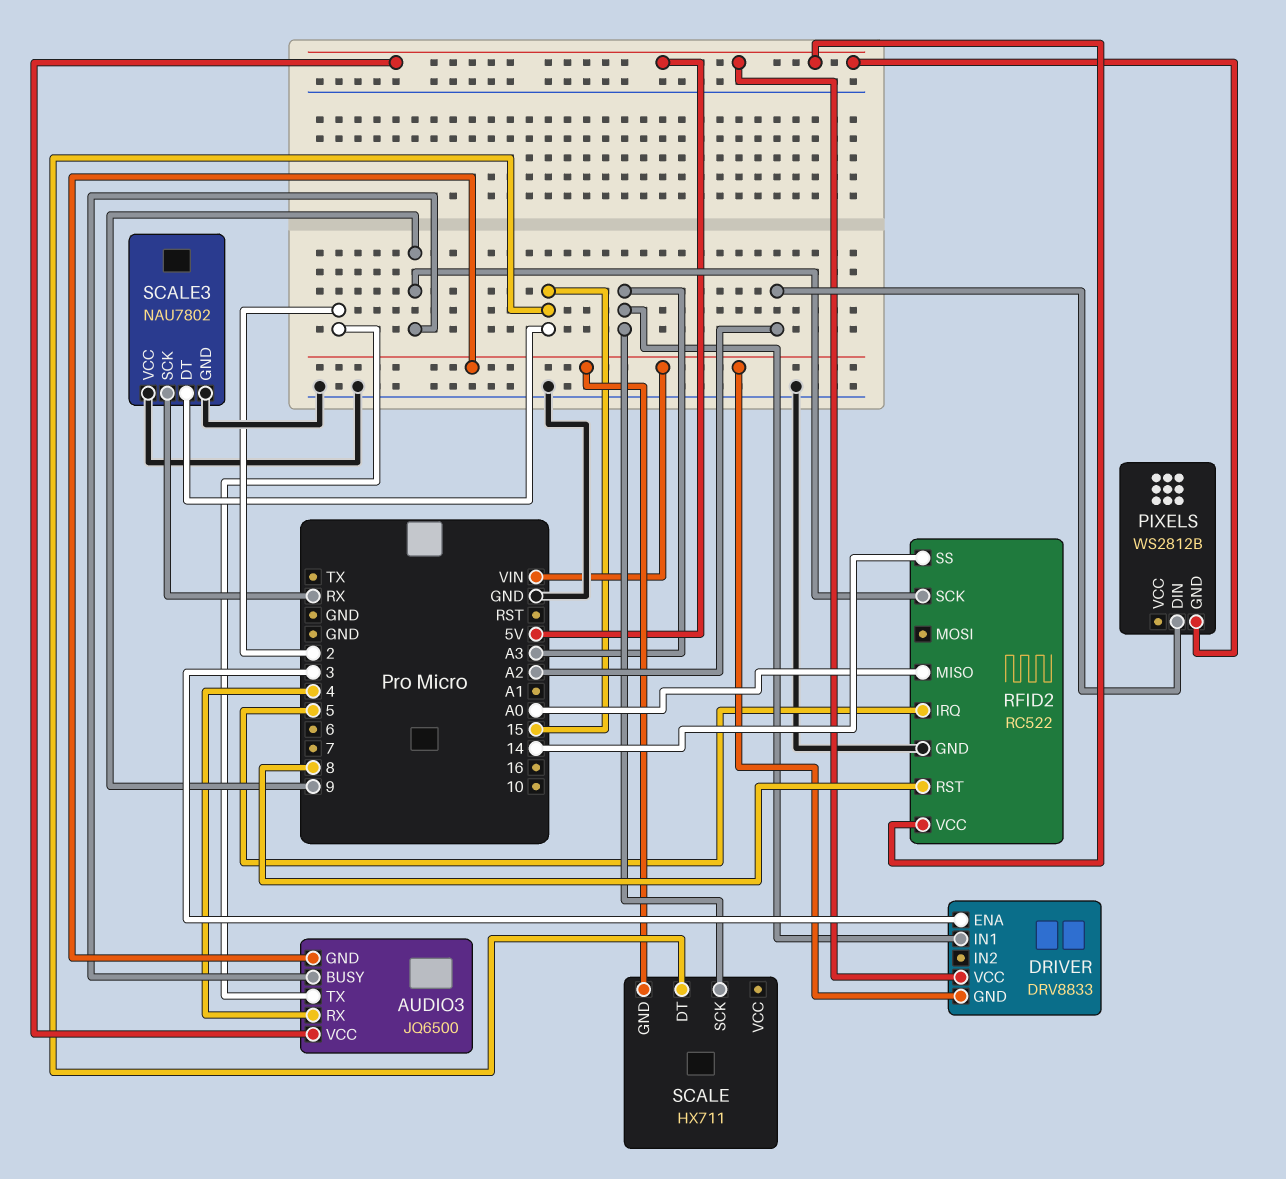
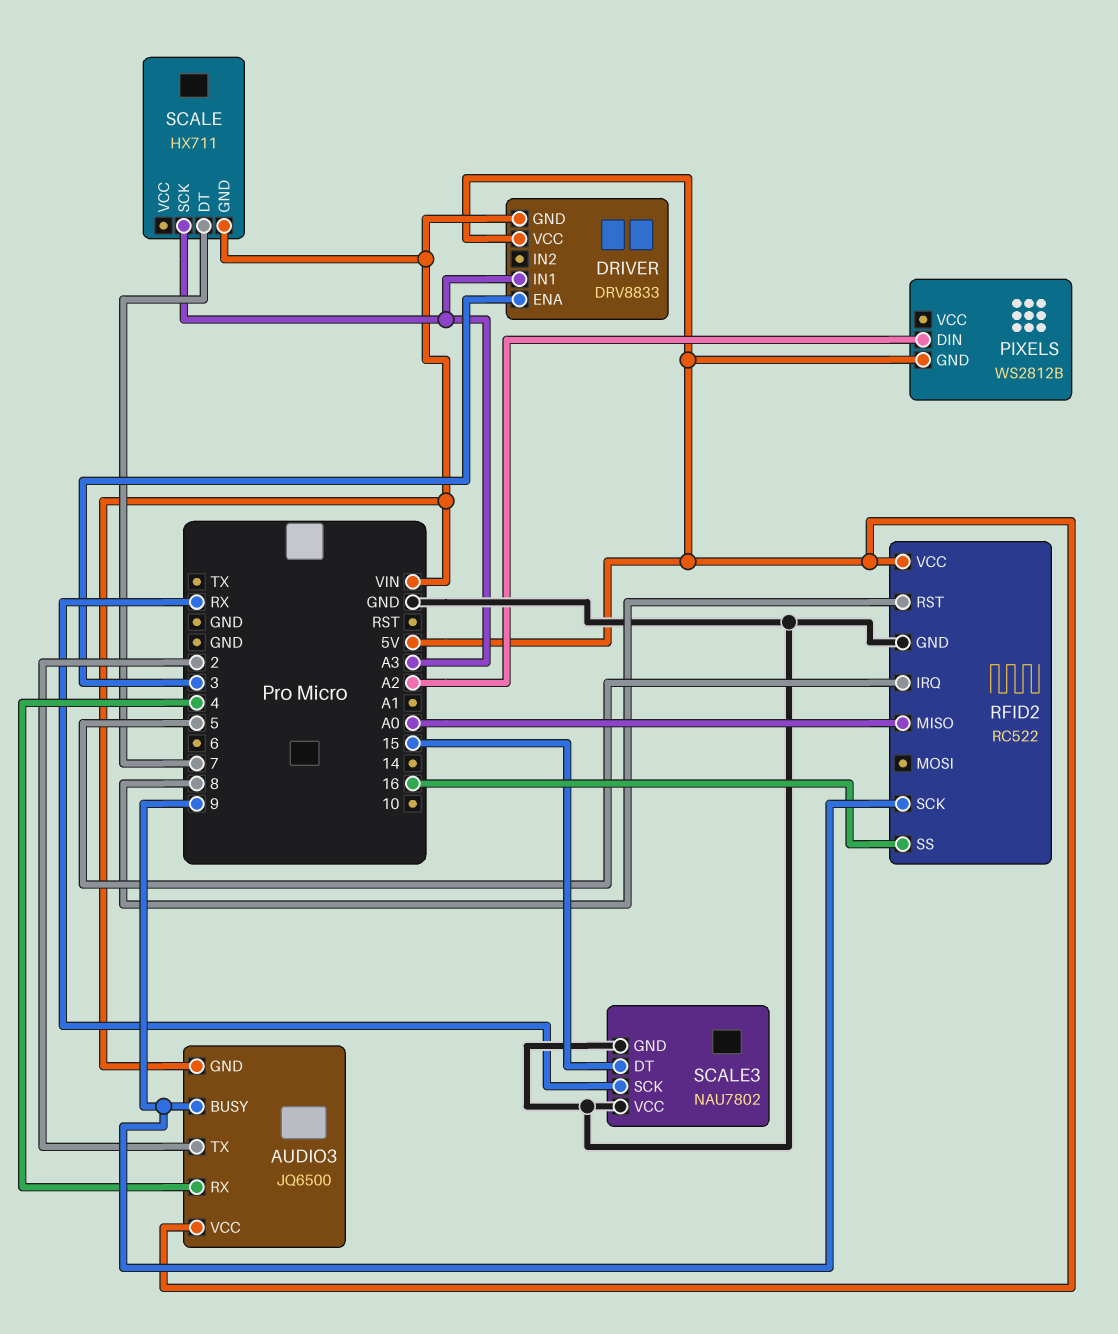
RFID2 pin SS: 14 -> 16
SCALE pin DT: 15 -> 7

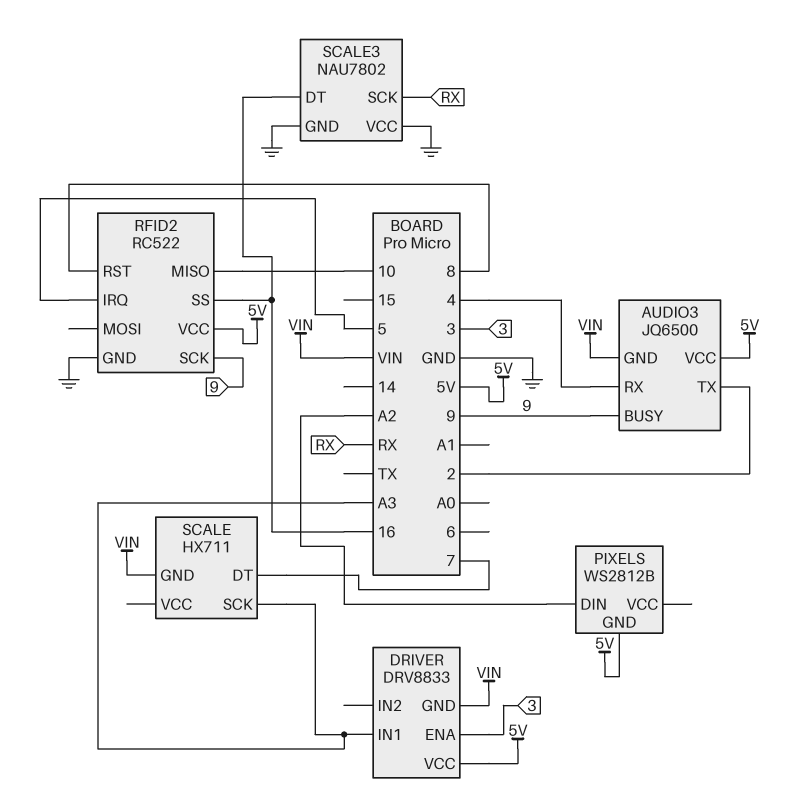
RFID2 pin MISO: A0 -> 10
SCALE3 pin DT: 15 -> 16

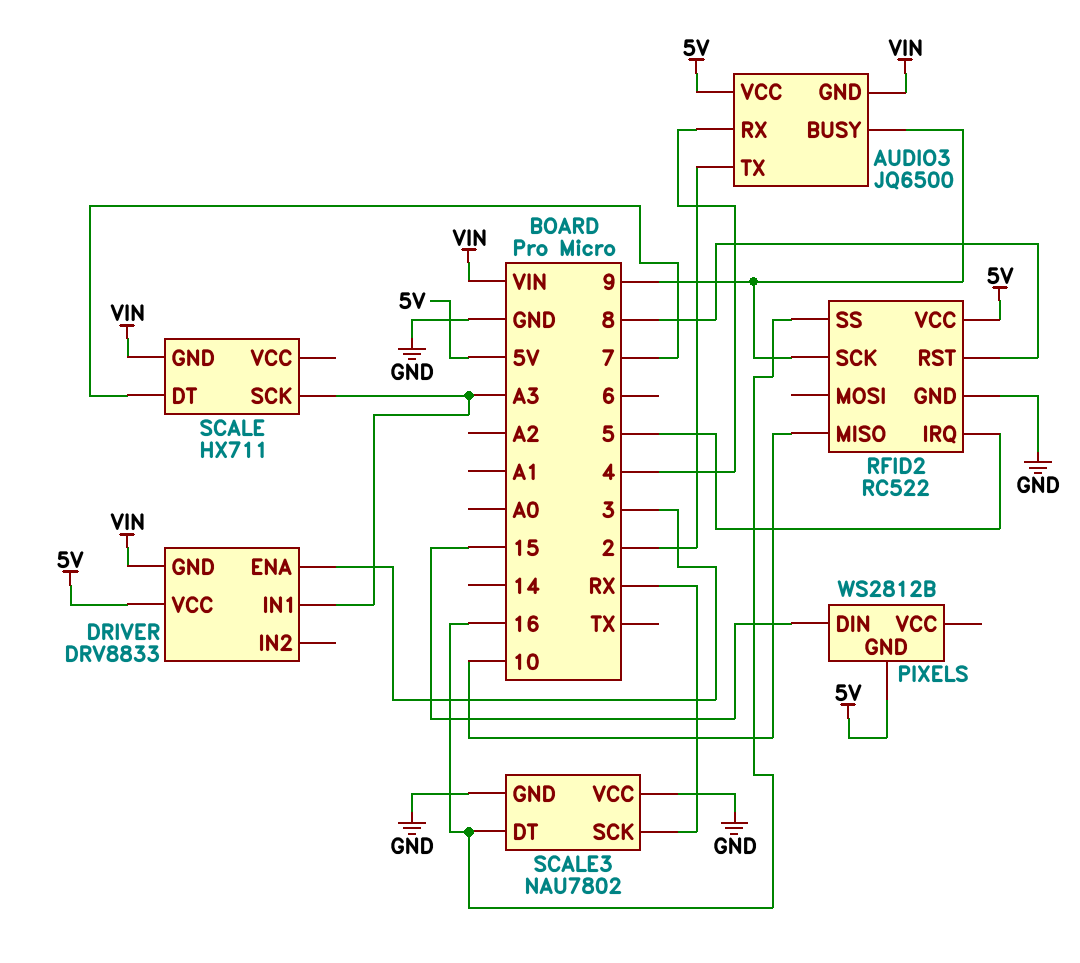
PIXELS pin DIN: A2 -> 15

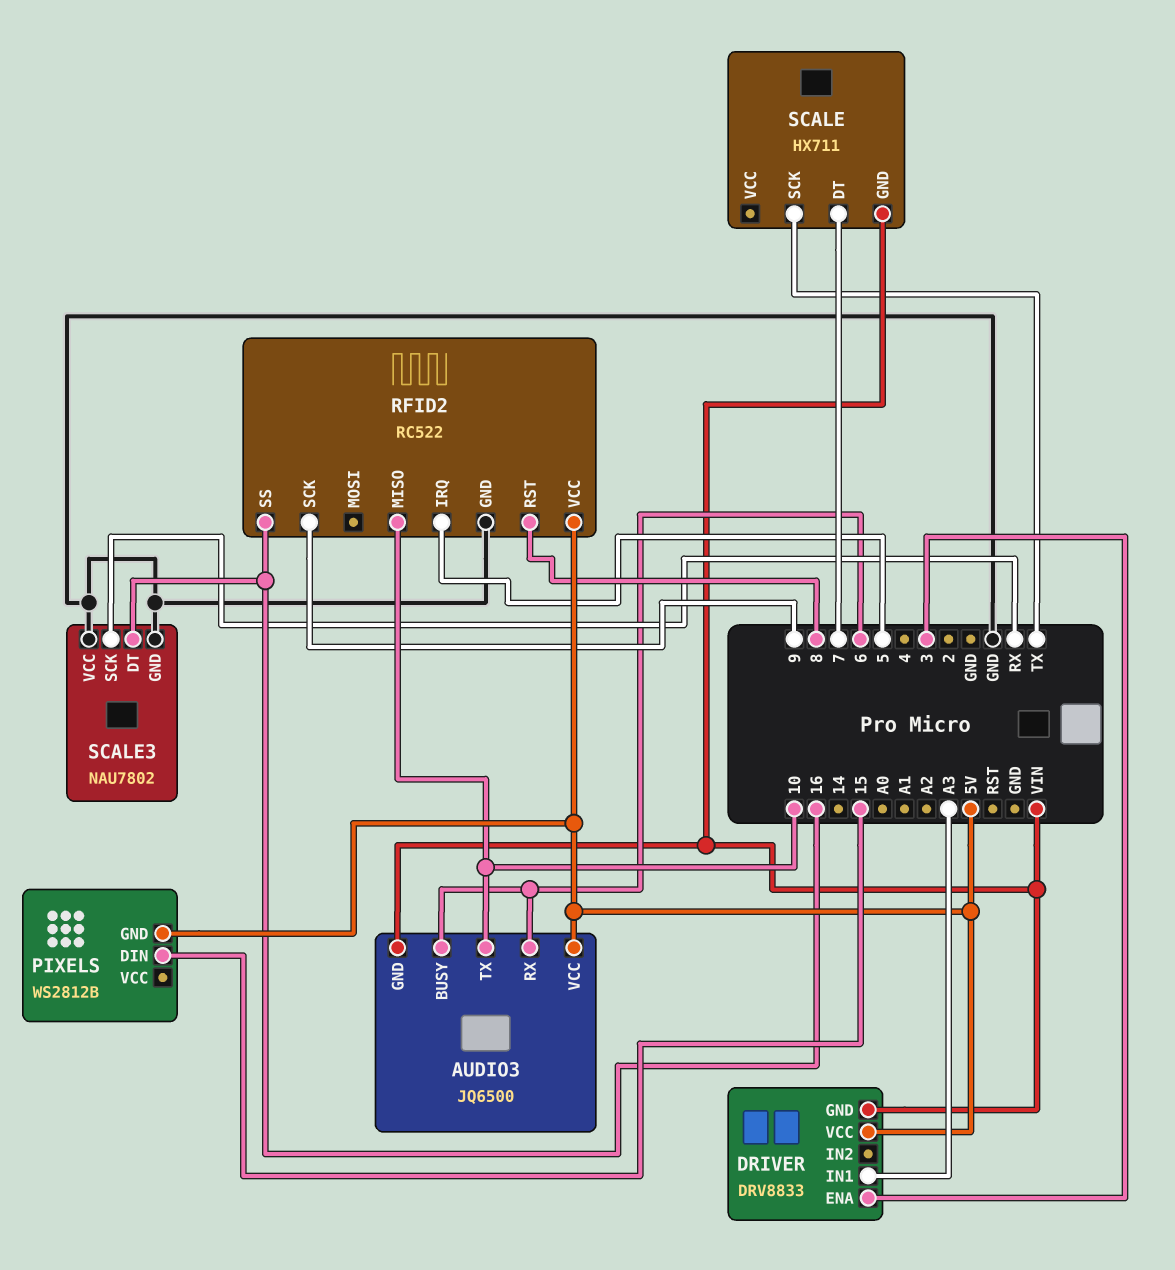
AUDIO3 pin BUSY: 9 -> 6
AUDIO3 pin RX: 4 -> 6
AUDIO3 pin TX: 2 -> 10
SCALE pin SCK: A3 -> TX

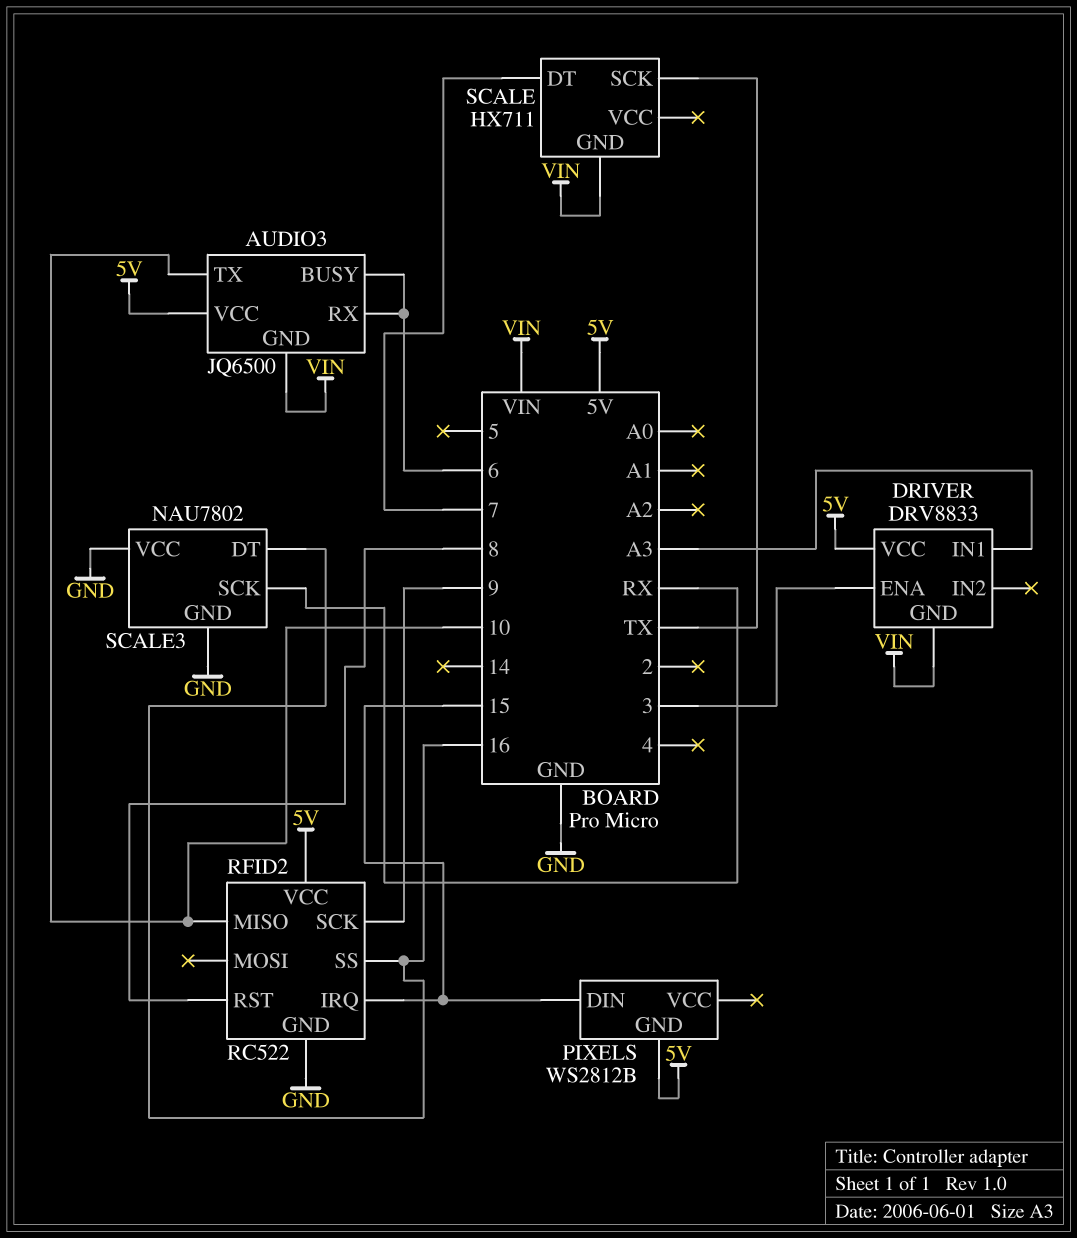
RFID2 pin IRQ: 5 -> 15

